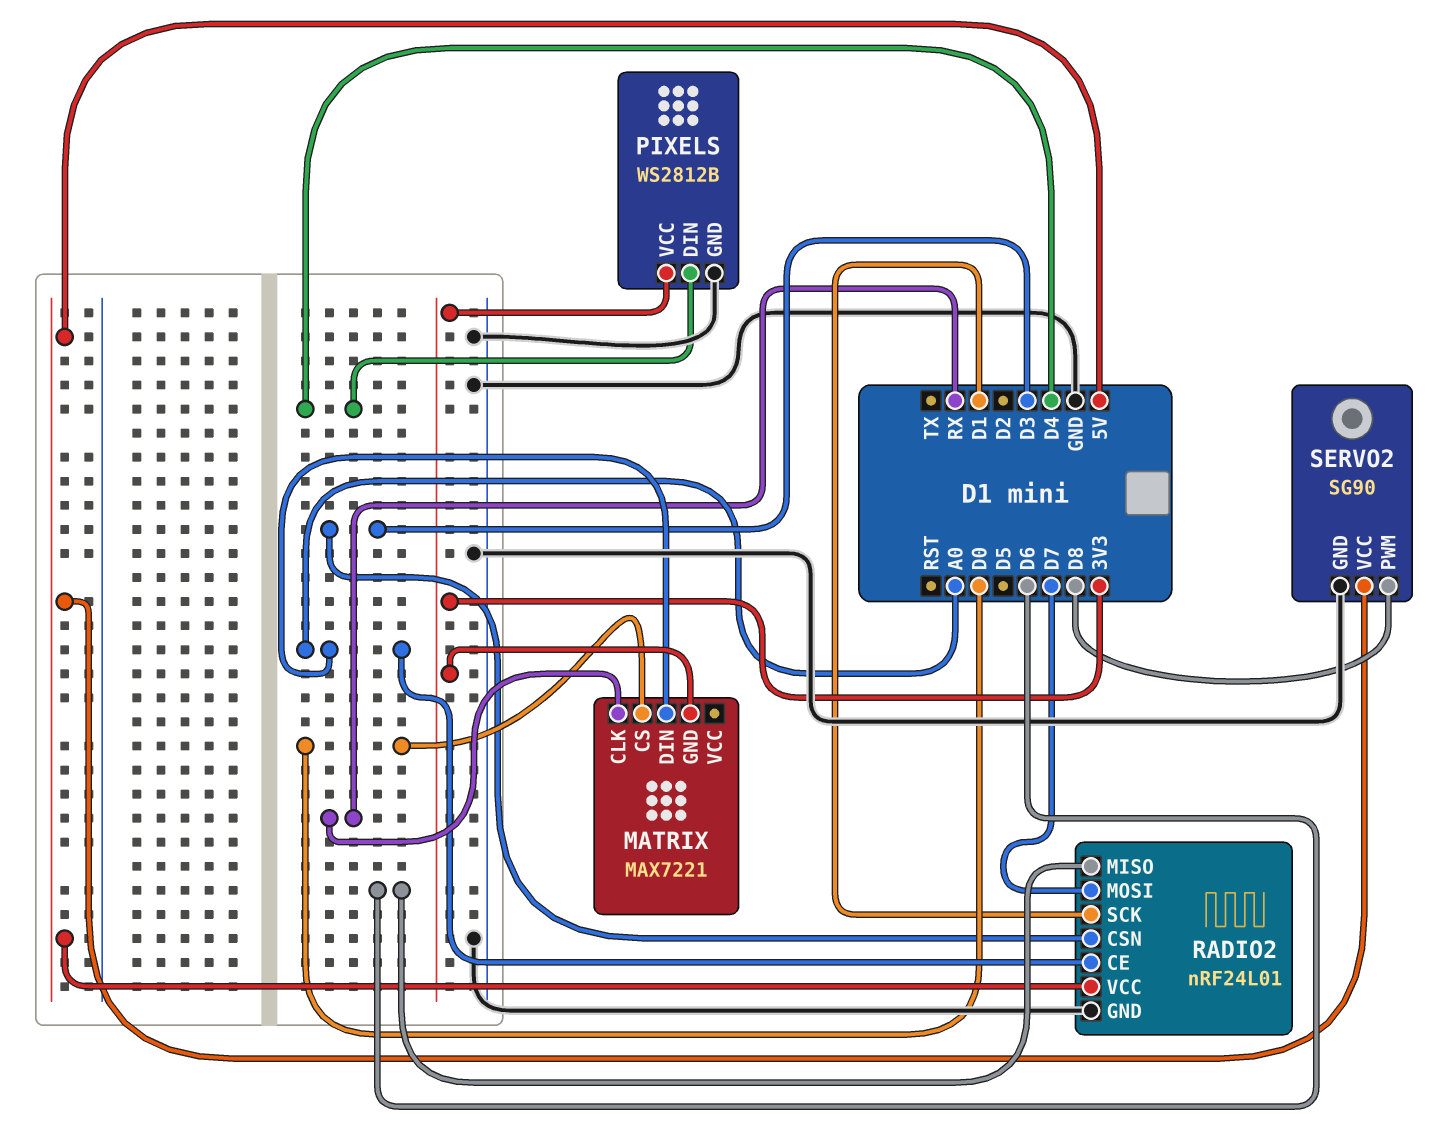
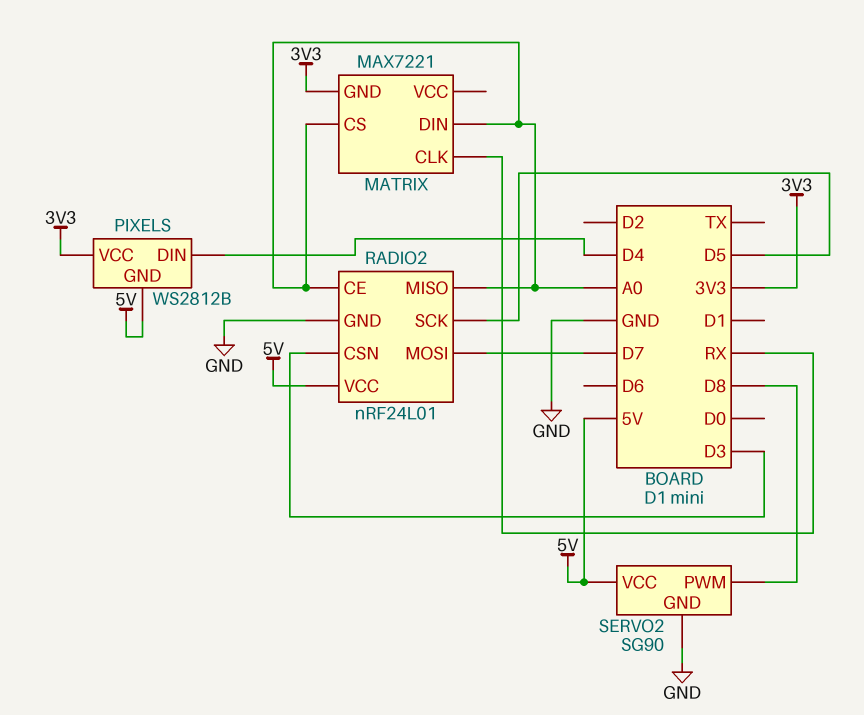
MATRIX pin CS: D0 -> A0
PIXELS pin GND: GND -> 5V
RADIO2 pin MISO: D6 -> A0
RADIO2 pin SCK: D1 -> D5

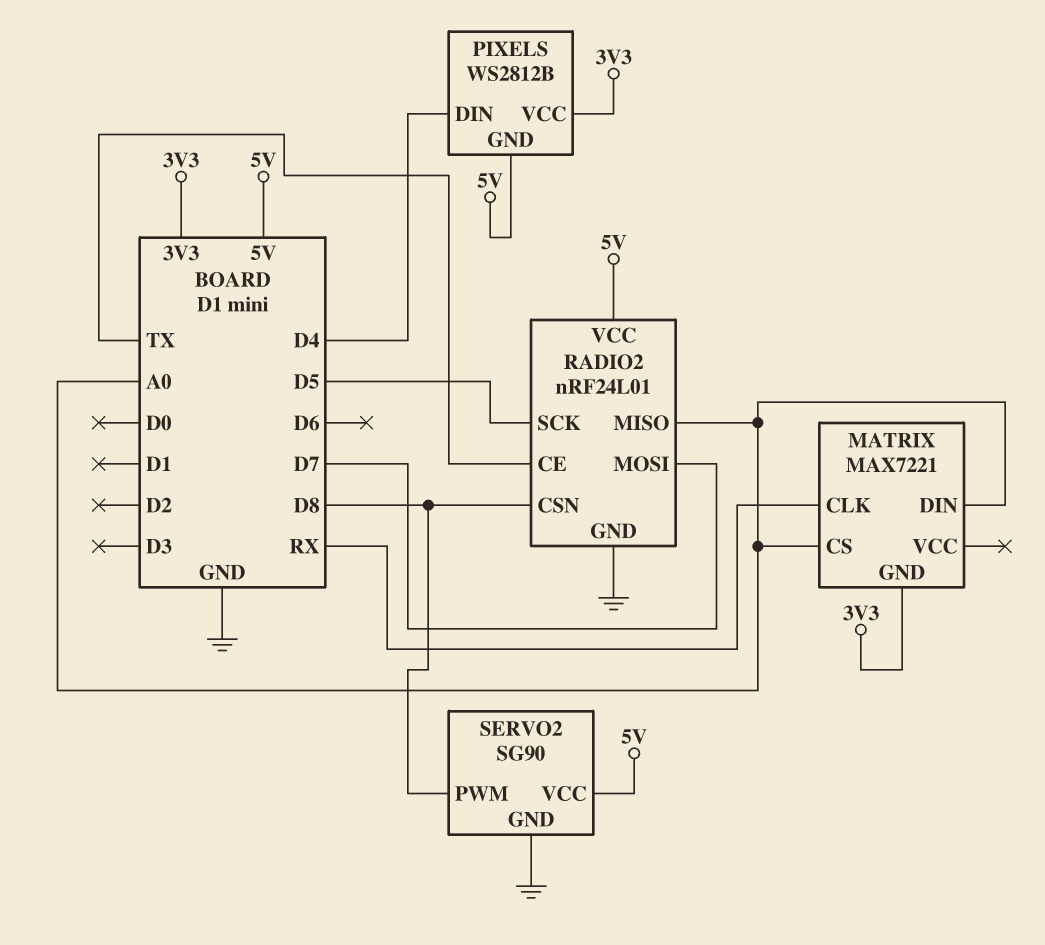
RADIO2 pin CE: A0 -> TX
RADIO2 pin CSN: D3 -> D8

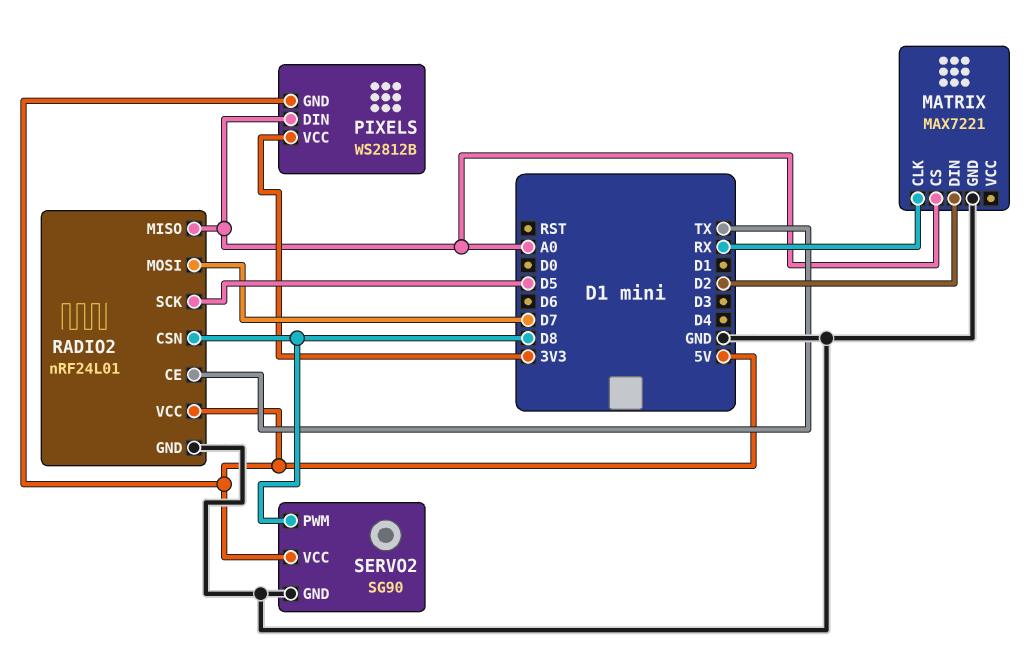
MATRIX pin DIN: A0 -> D2
MATRIX pin GND: 3V3 -> GND
PIXELS pin DIN: D4 -> A0

